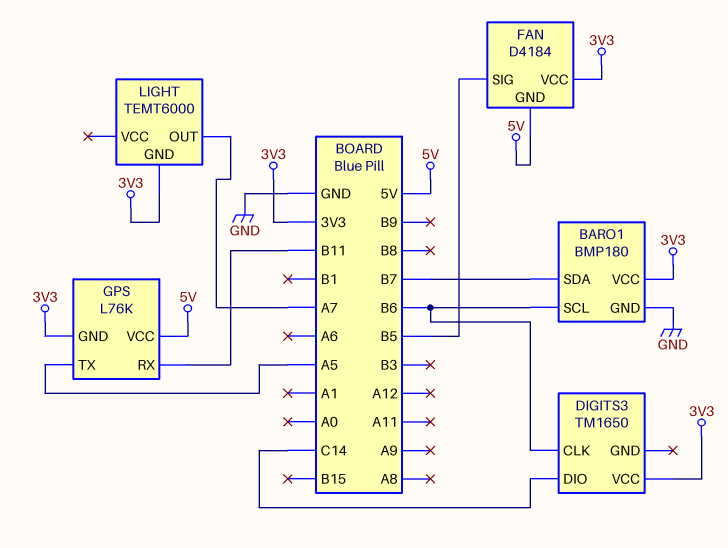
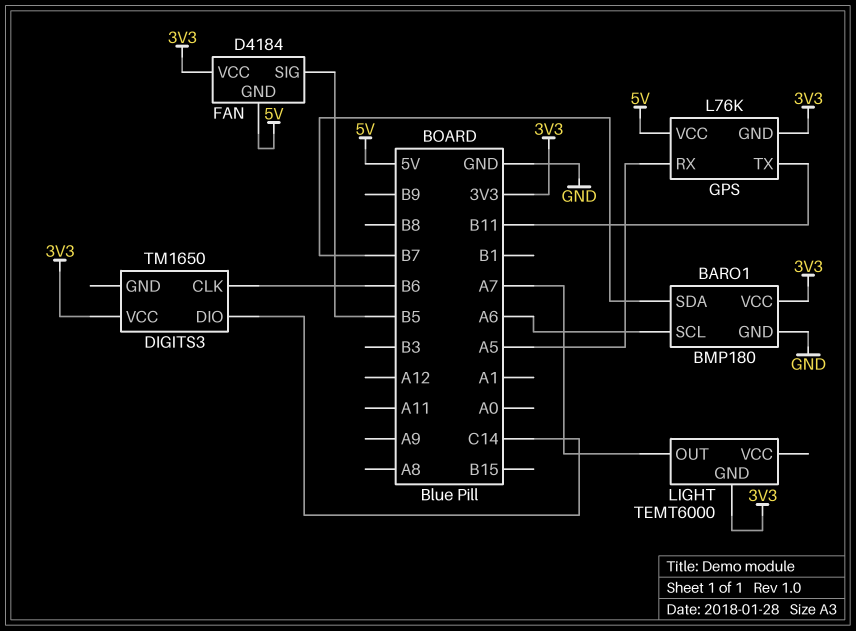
BARO1 pin SCL: B6 -> A6
GPS pin RX: B11 -> A5
GPS pin TX: A5 -> B11

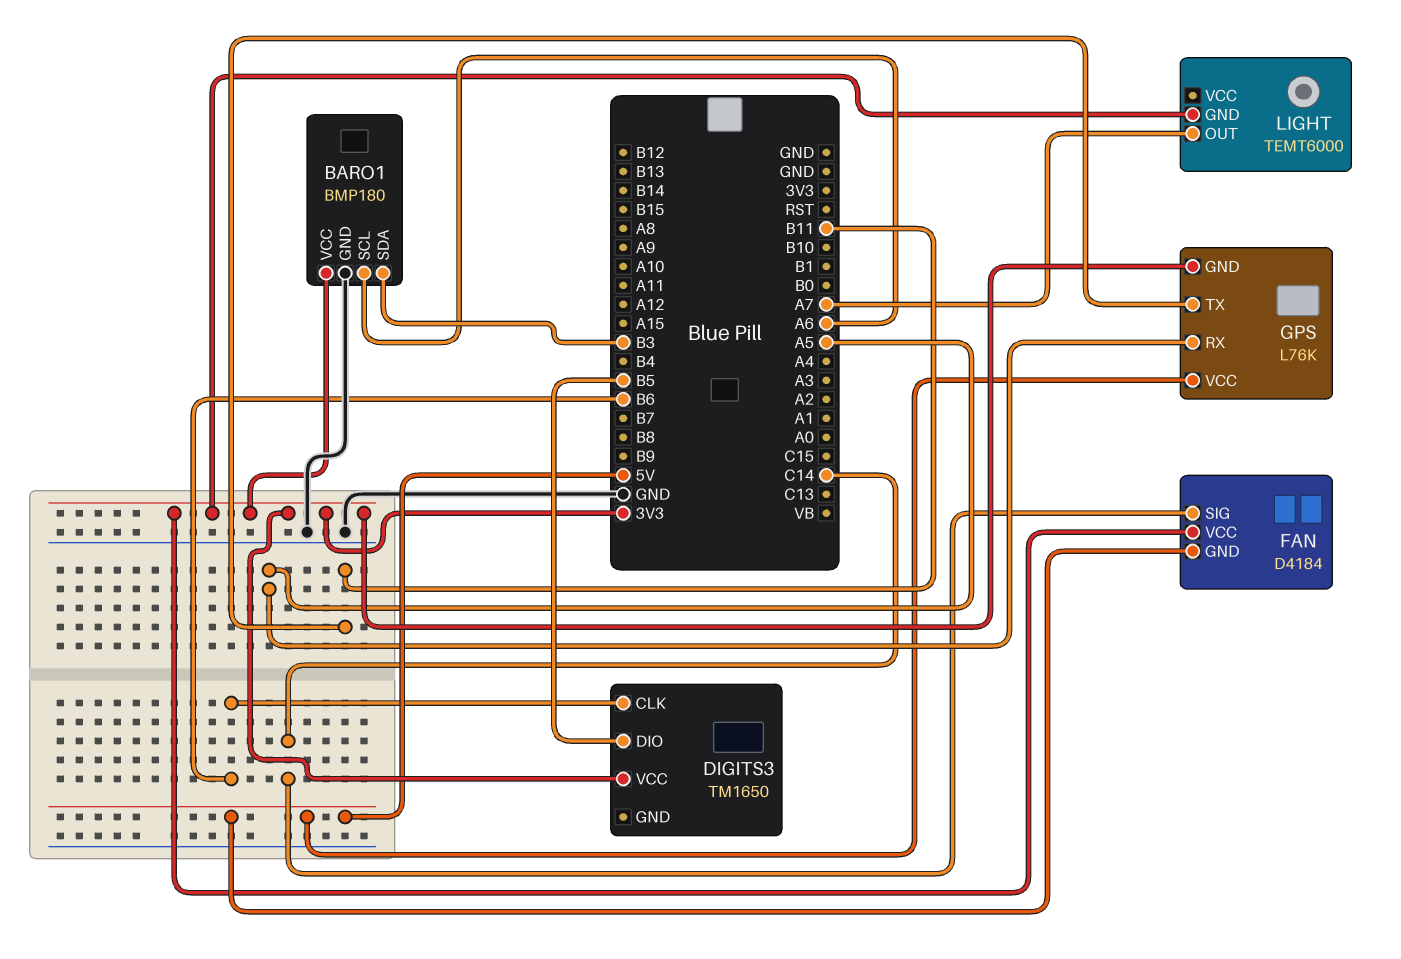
BARO1 pin SDA: B7 -> B3
DIGITS3 pin DIO: C14 -> B5
FAN pin SIG: B5 -> C14

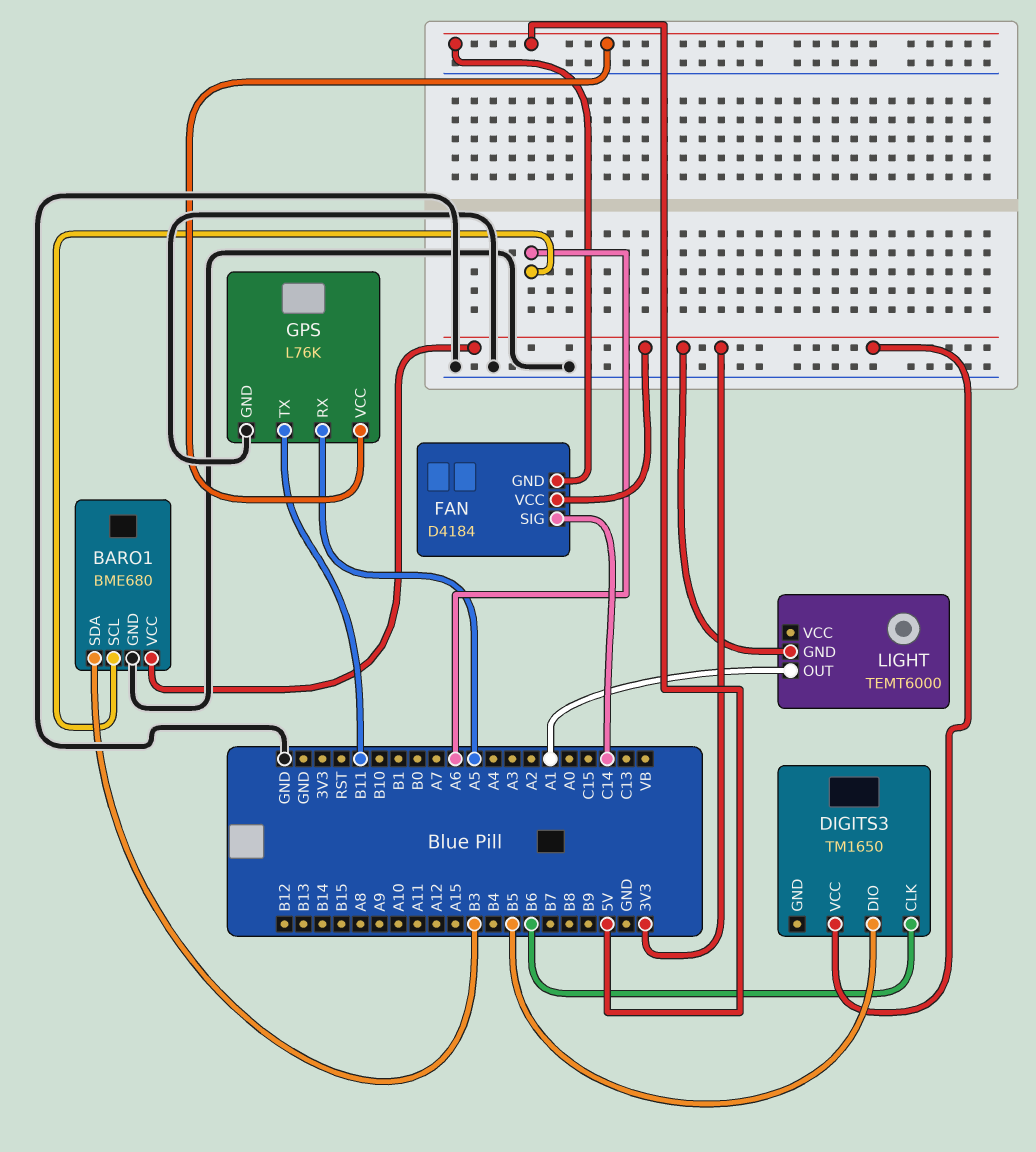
BARO1: BMP180 -> BME680
GPS pin GND: 3V3 -> GND
LIGHT pin OUT: A7 -> A1

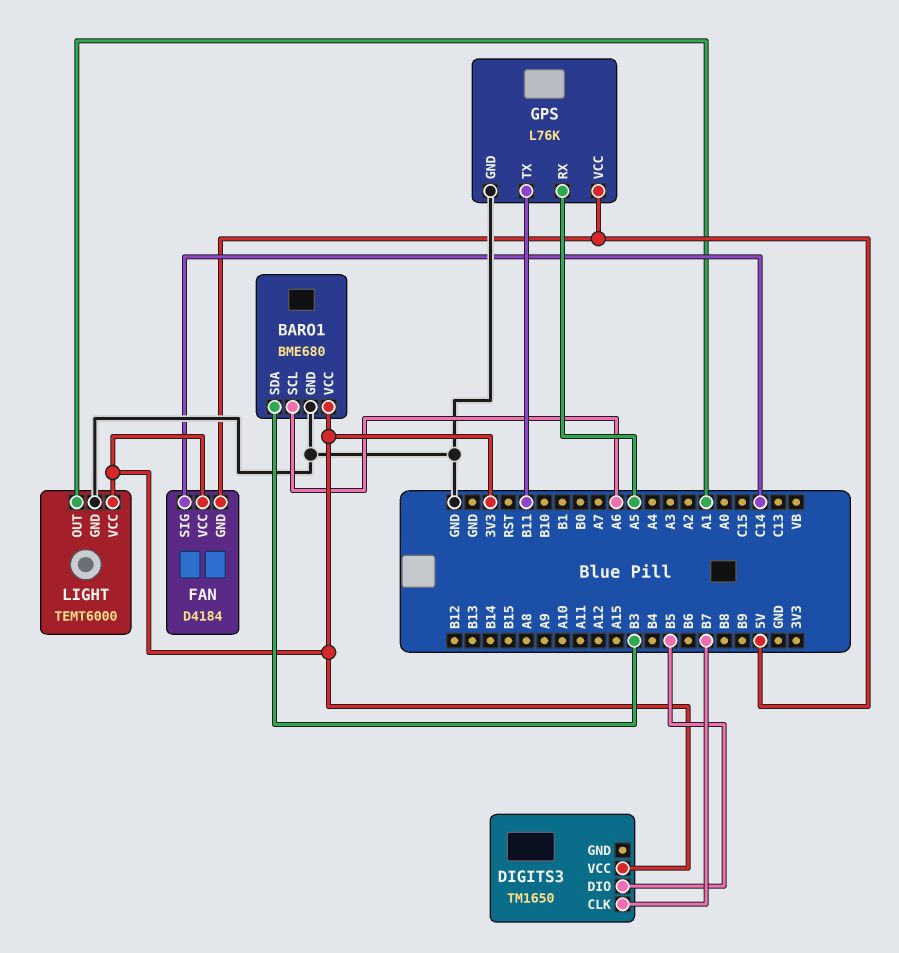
DIGITS3 pin CLK: B6 -> B7
LIGHT pin GND: 3V3 -> GND
LIGHT pin VCC: none -> 3V3

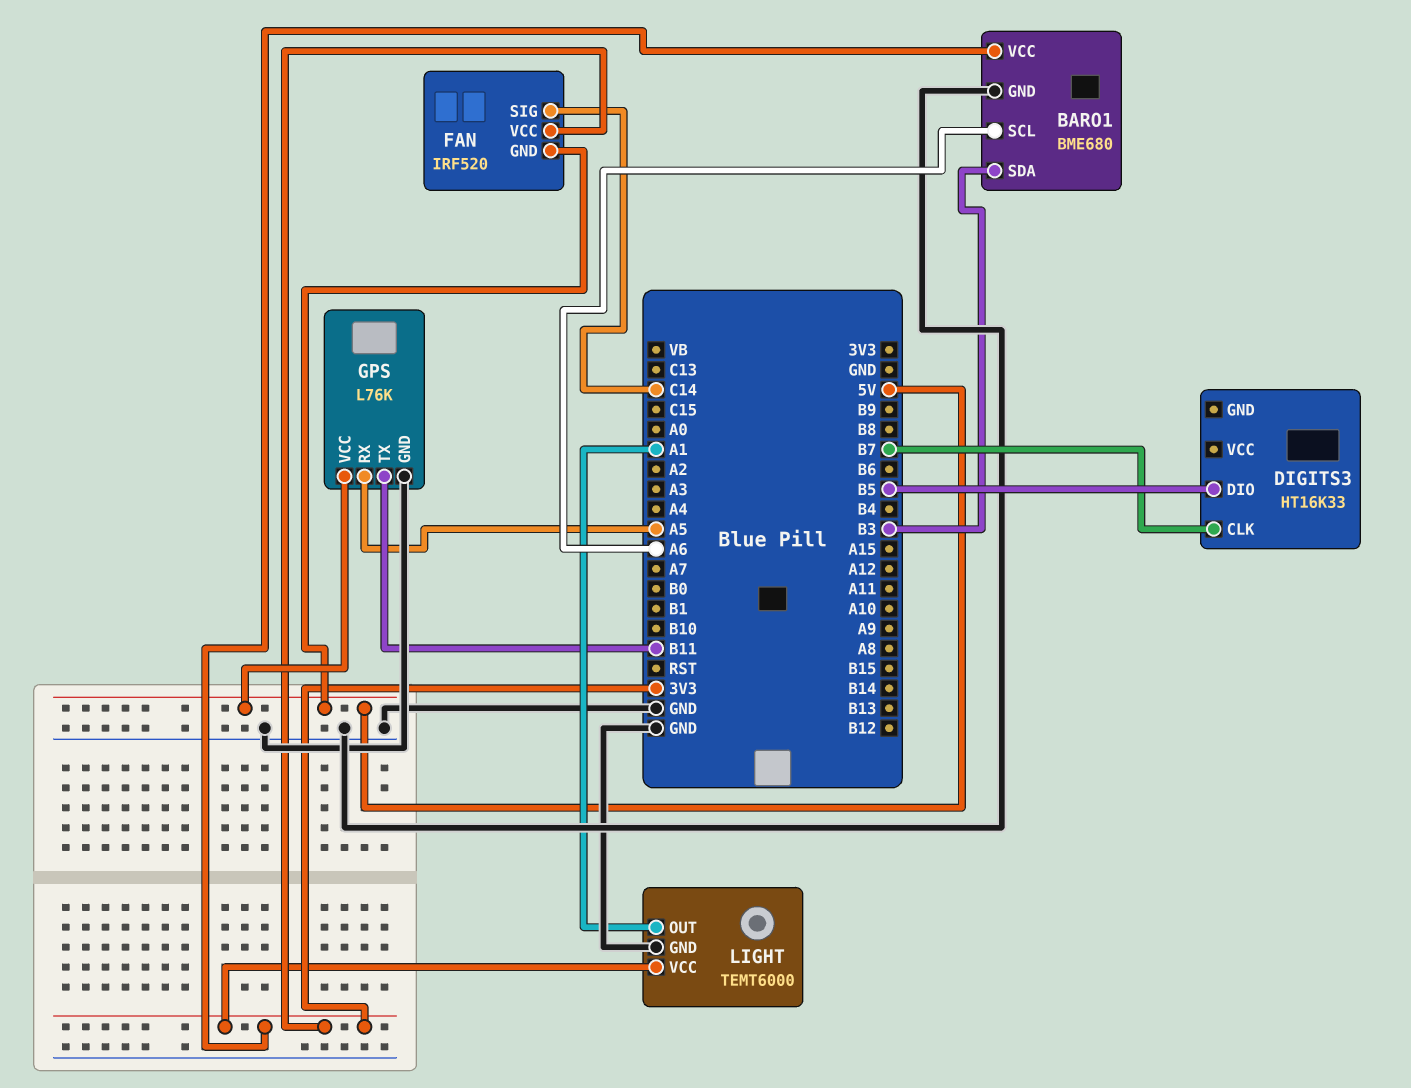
DIGITS3: TM1650 -> HT16K33
DIGITS3 pin VCC: 3V3 -> none
FAN: D4184 -> IRF520

